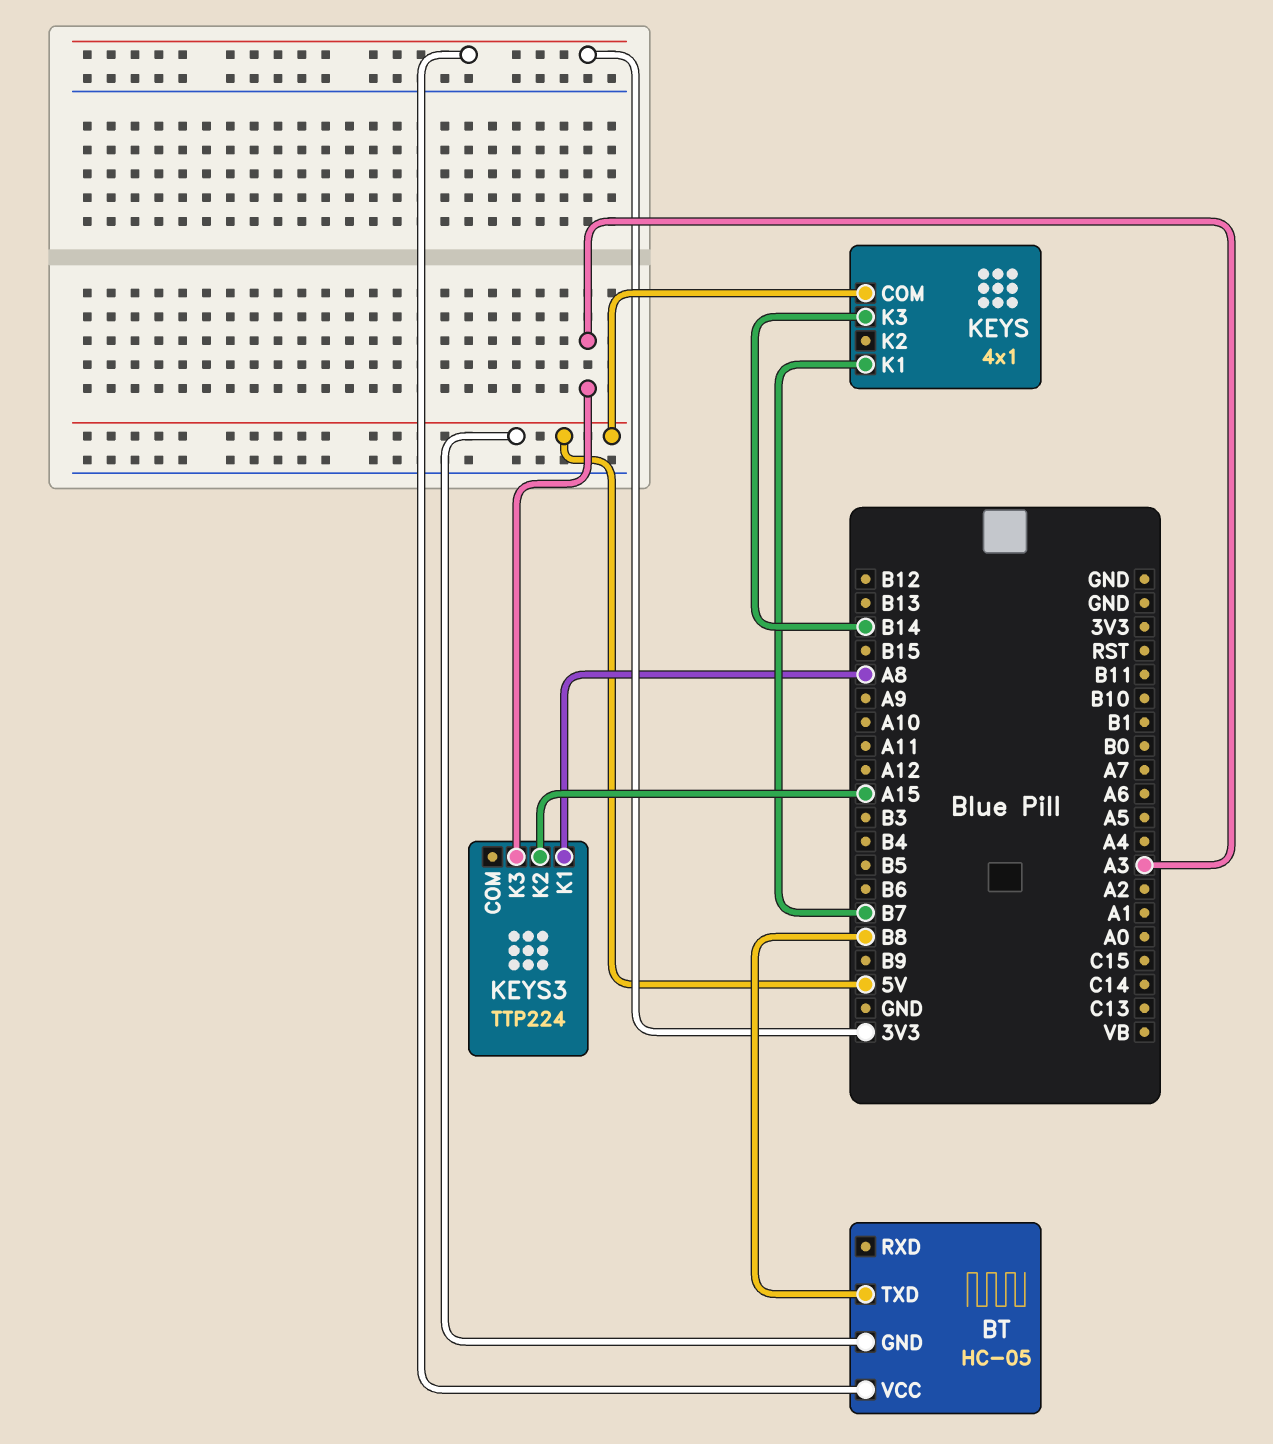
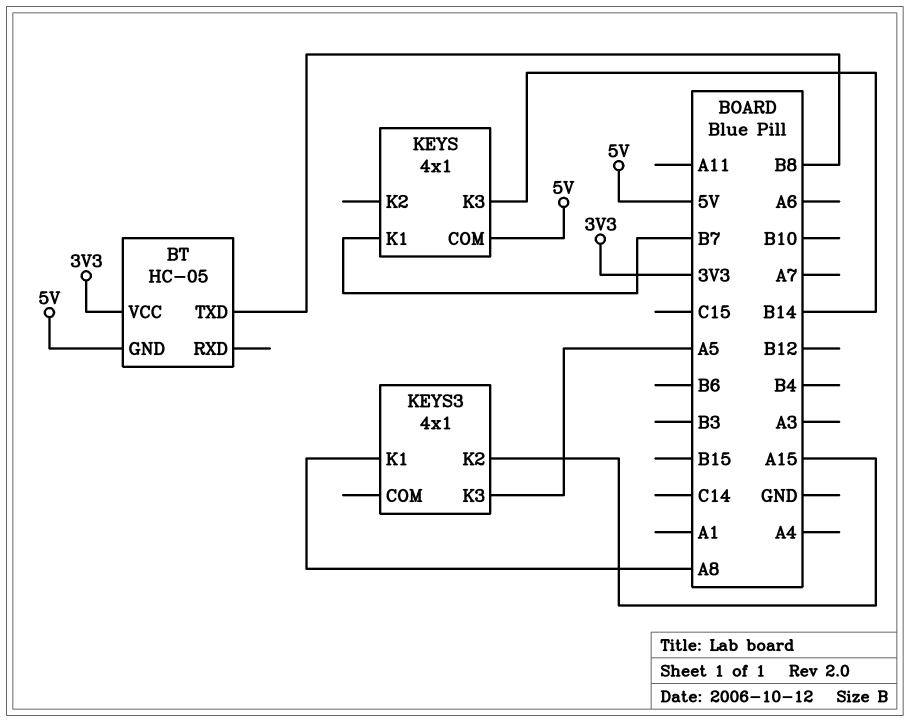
KEYS3: TTP224 -> 4x1
KEYS3 pin K3: A3 -> A5

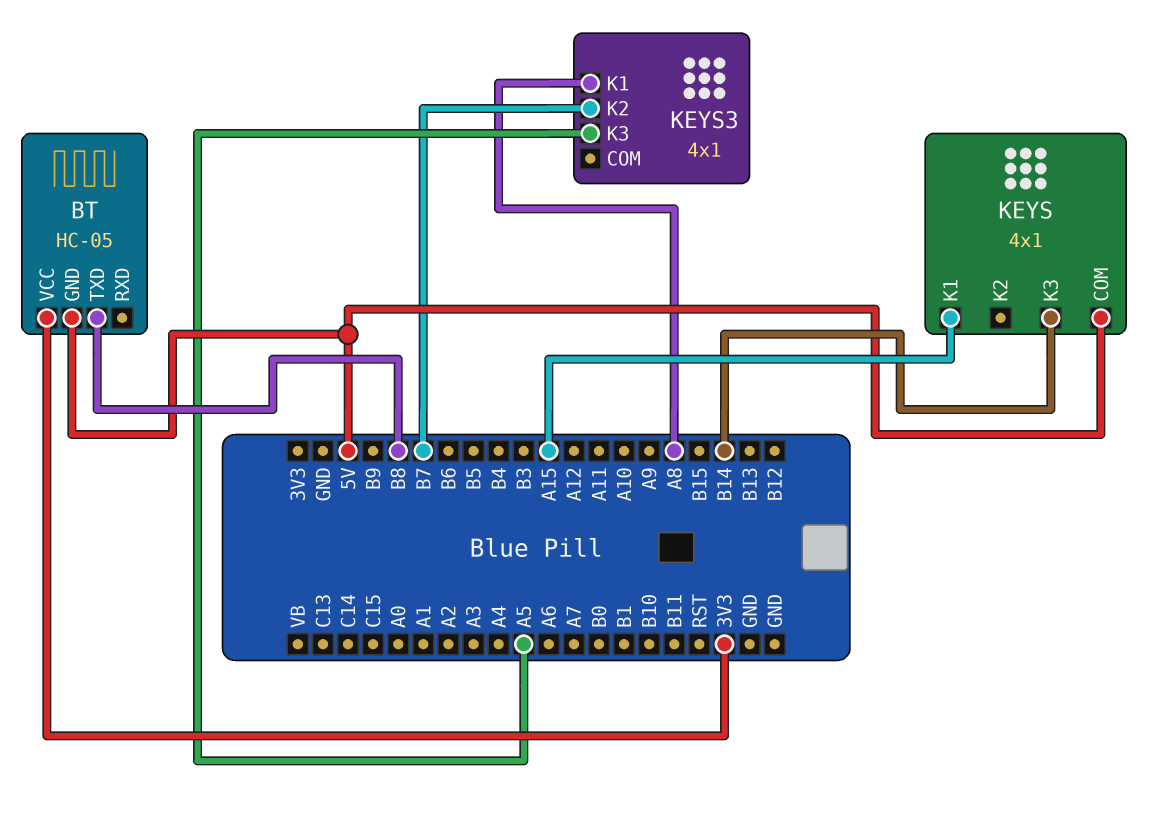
KEYS pin K1: B7 -> A15
KEYS3 pin K2: A15 -> B7

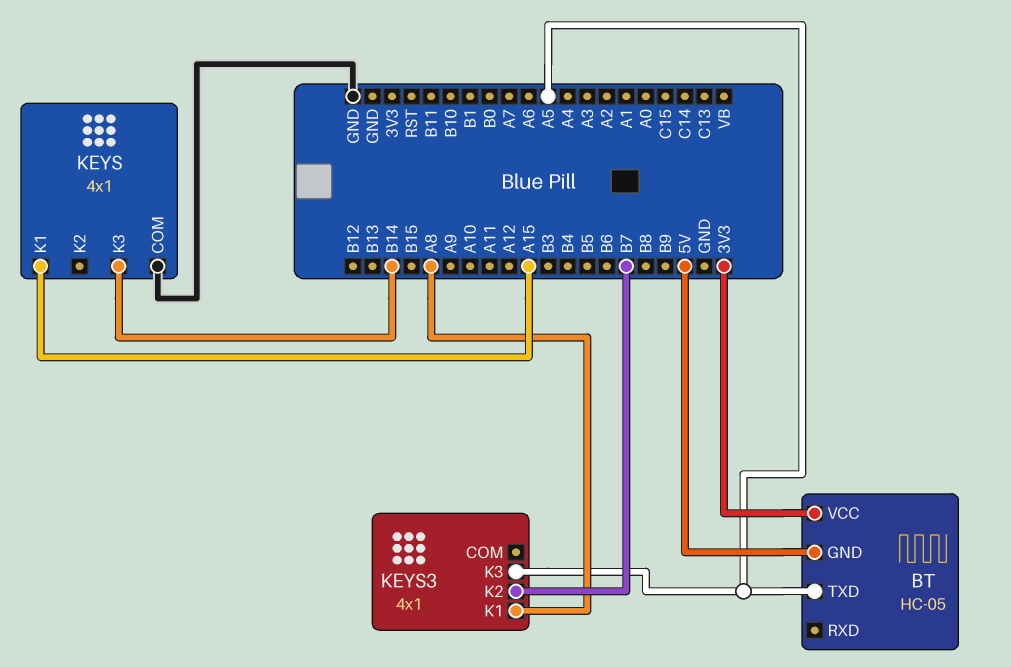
BT pin TXD: B8 -> A5
KEYS pin COM: 5V -> GND

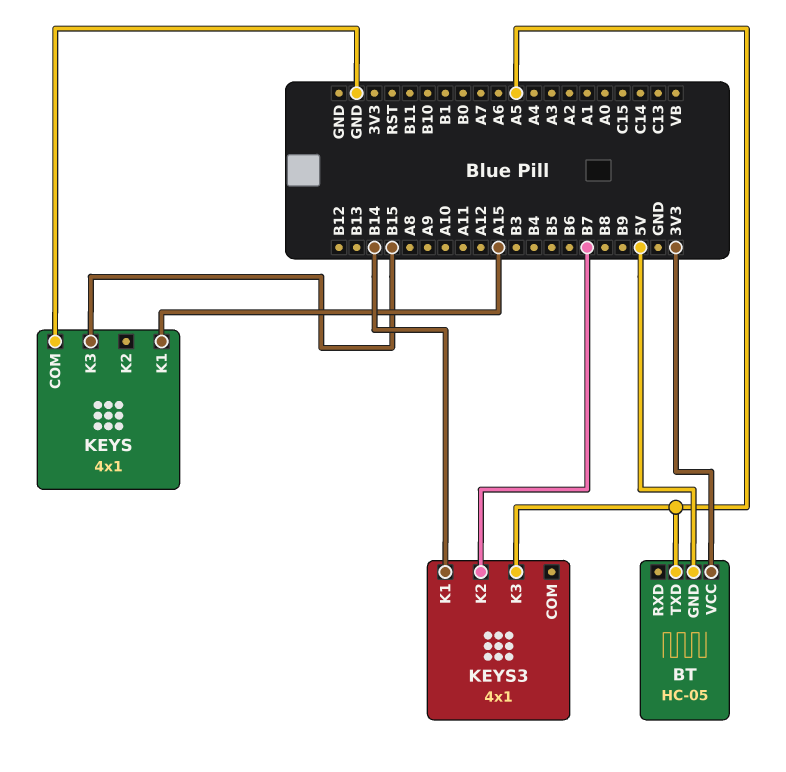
KEYS pin K3: B14 -> B15
KEYS3 pin K1: A8 -> B14

